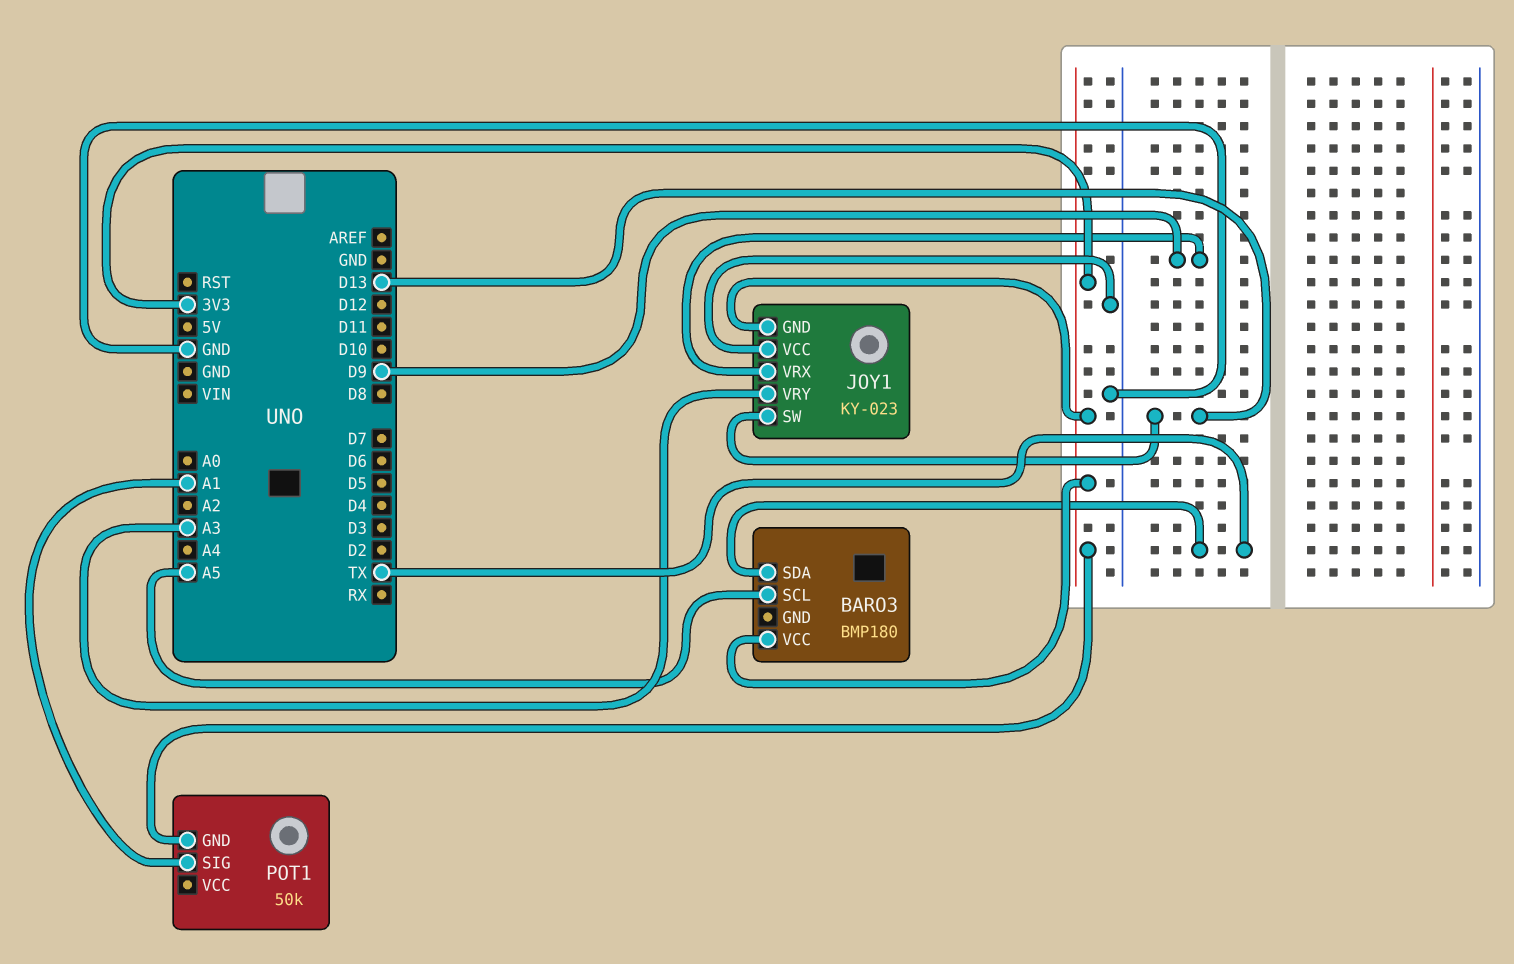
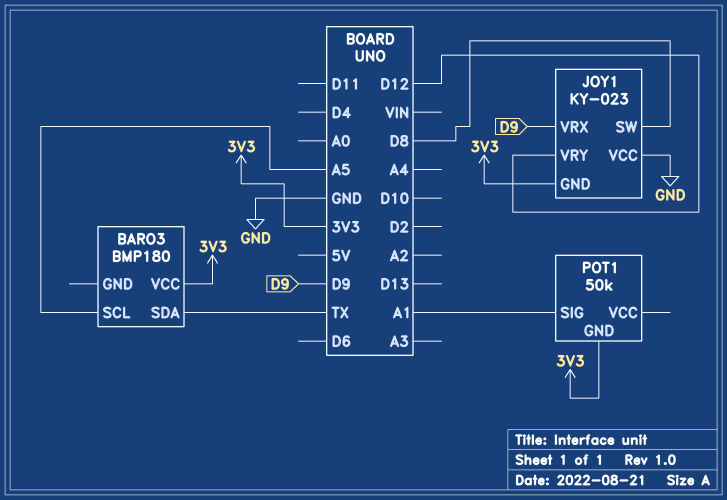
JOY1 pin SW: D13 -> D8
JOY1 pin VRY: A3 -> D12

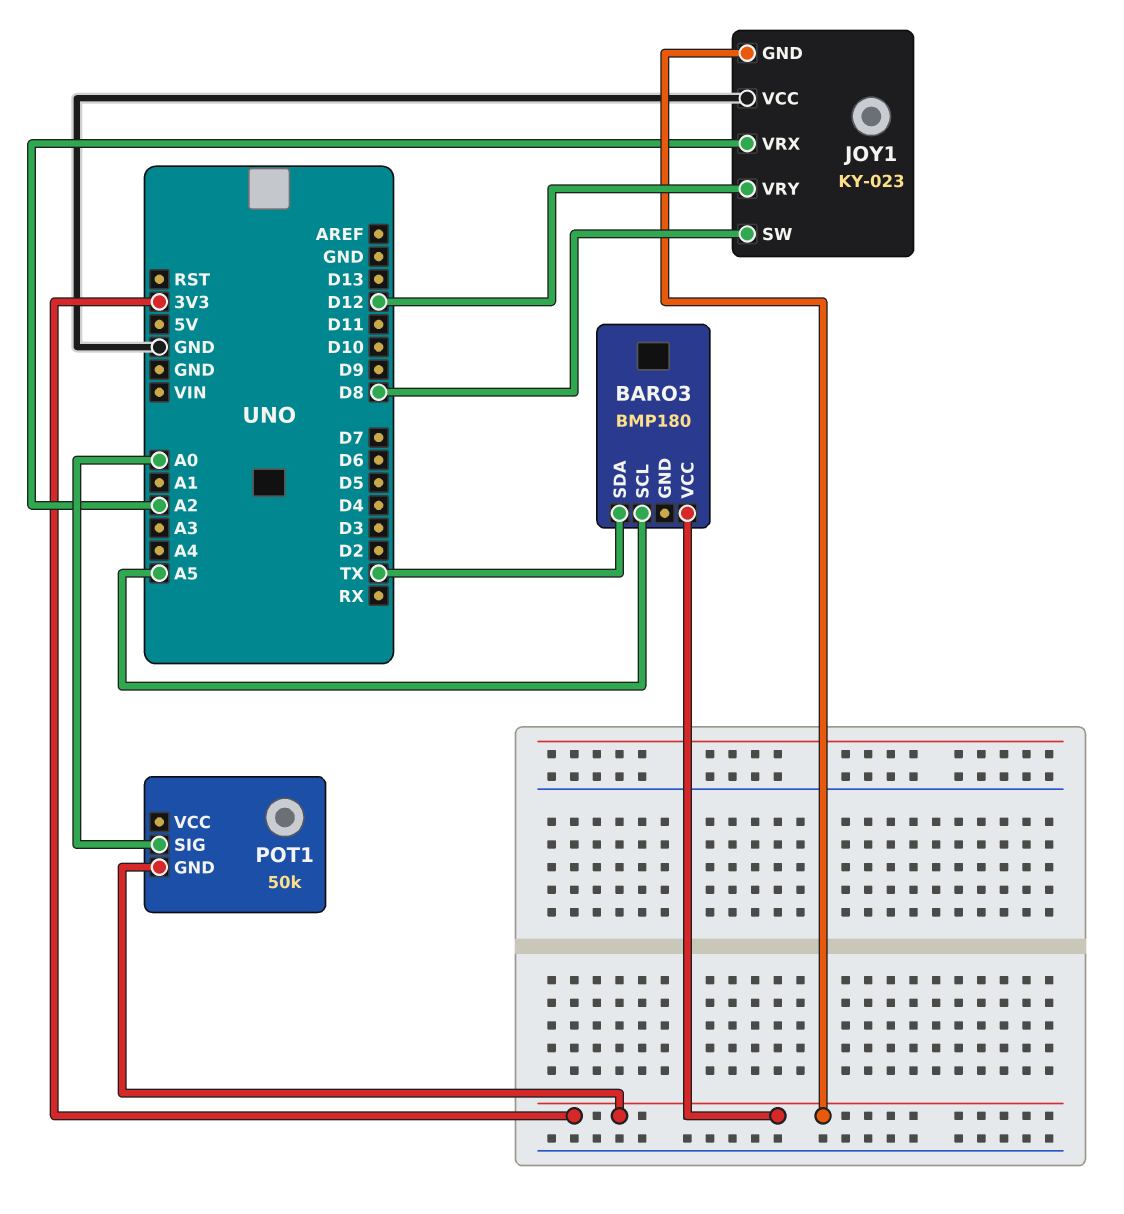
JOY1 pin VRX: D9 -> A2
POT1 pin SIG: A1 -> A0

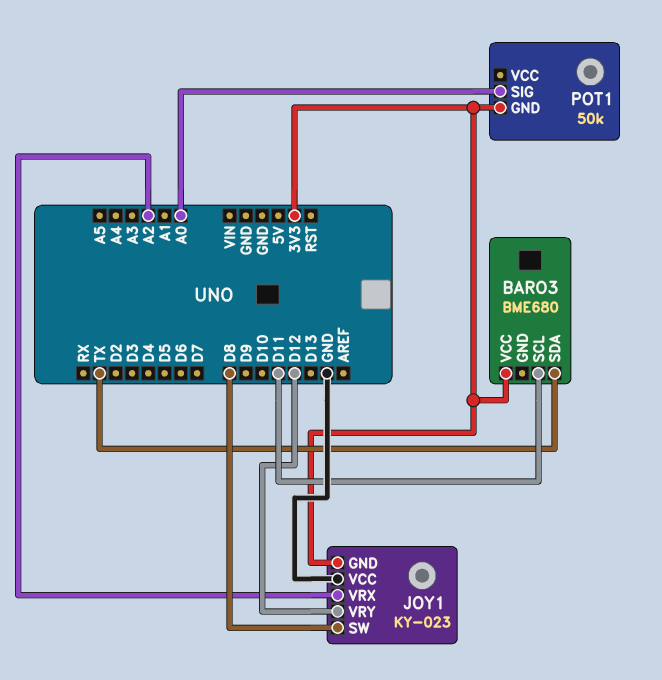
BARO3: BMP180 -> BME680
BARO3 pin SCL: A5 -> D11

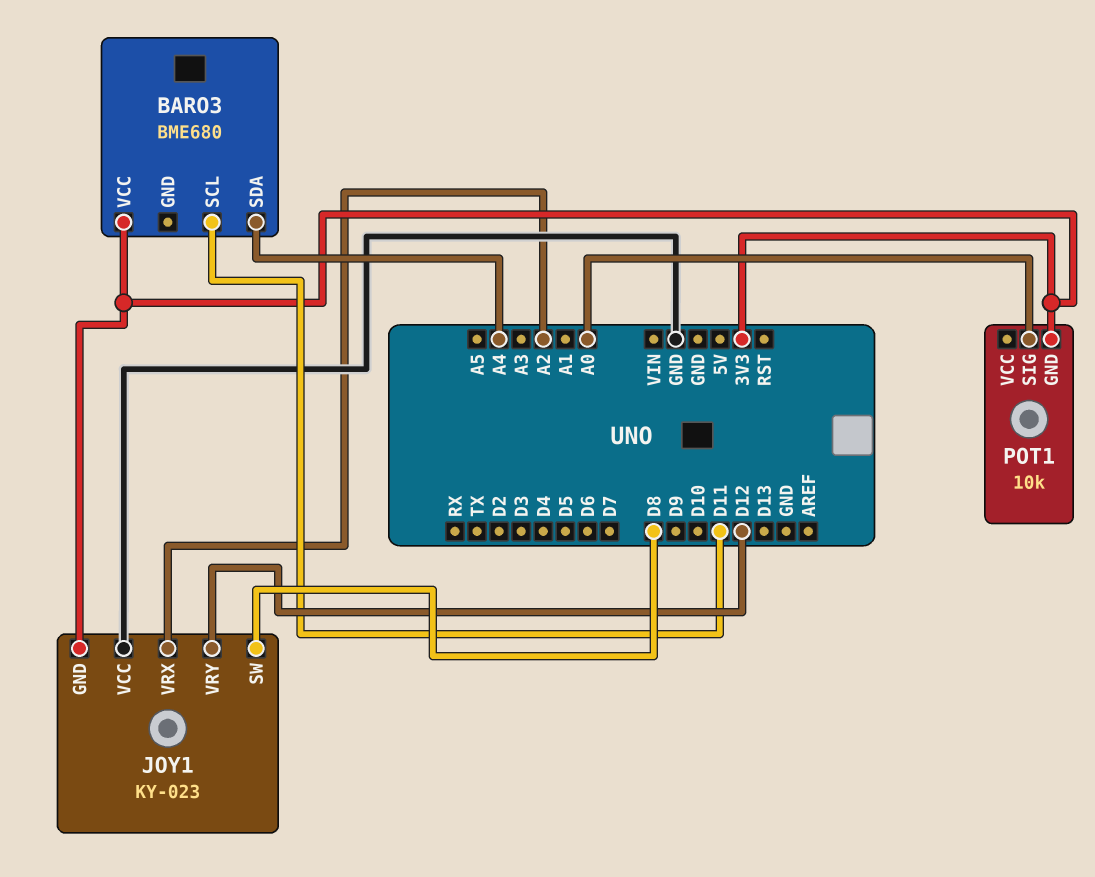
BARO3 pin SDA: TX -> A4
POT1: 50k -> 10k

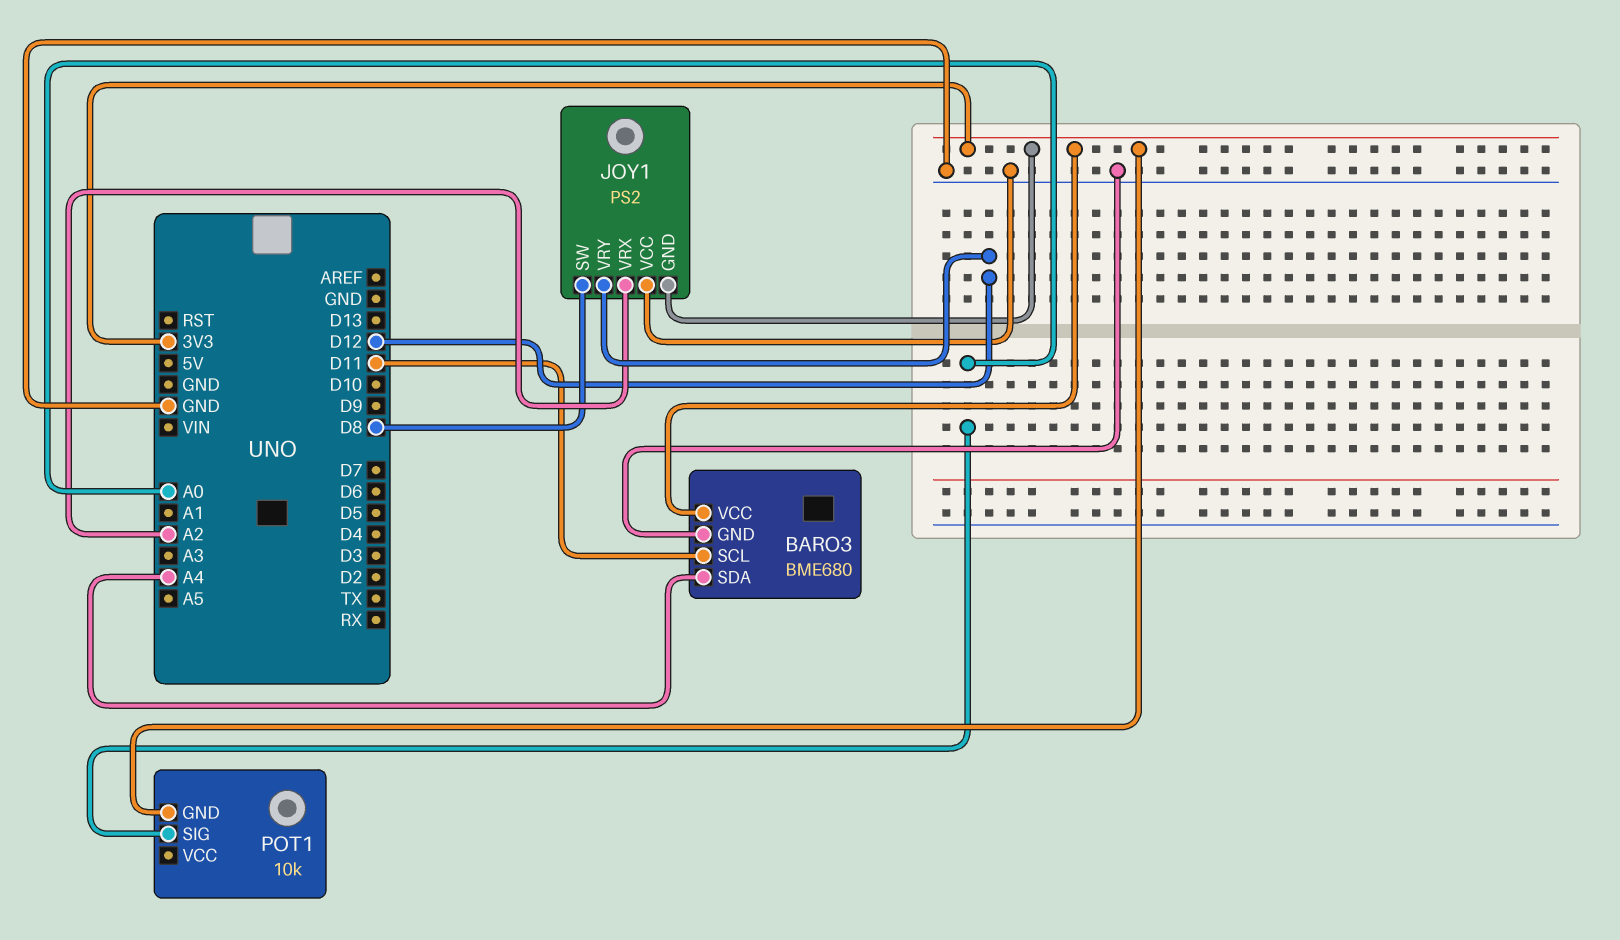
BARO3 pin GND: none -> GND
JOY1: KY-023 -> PS2

